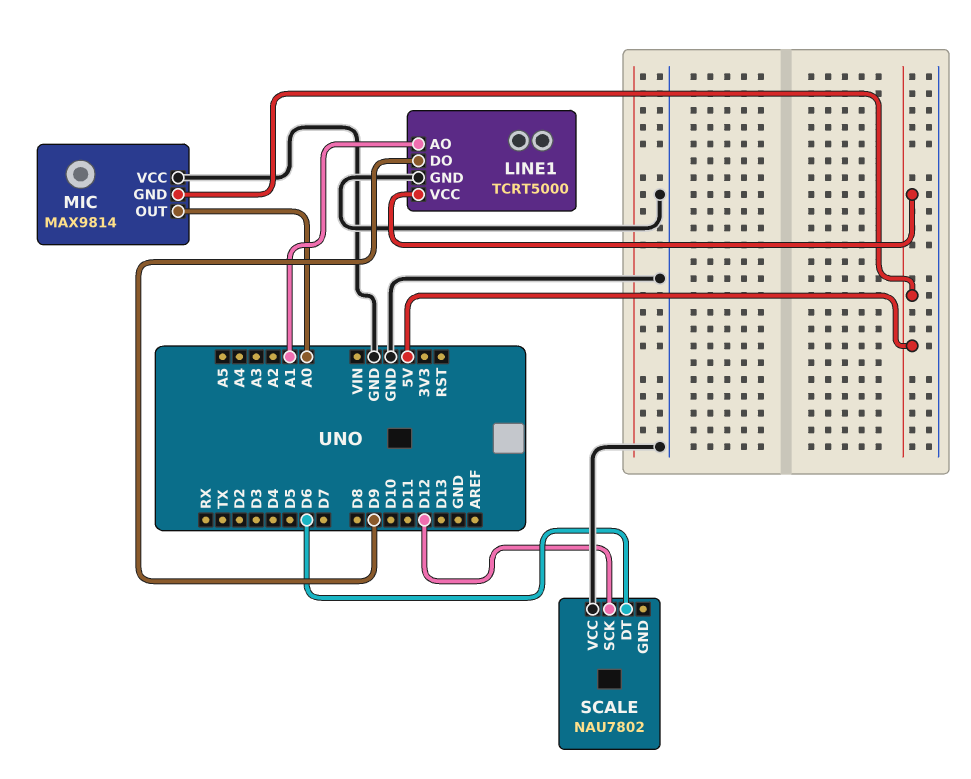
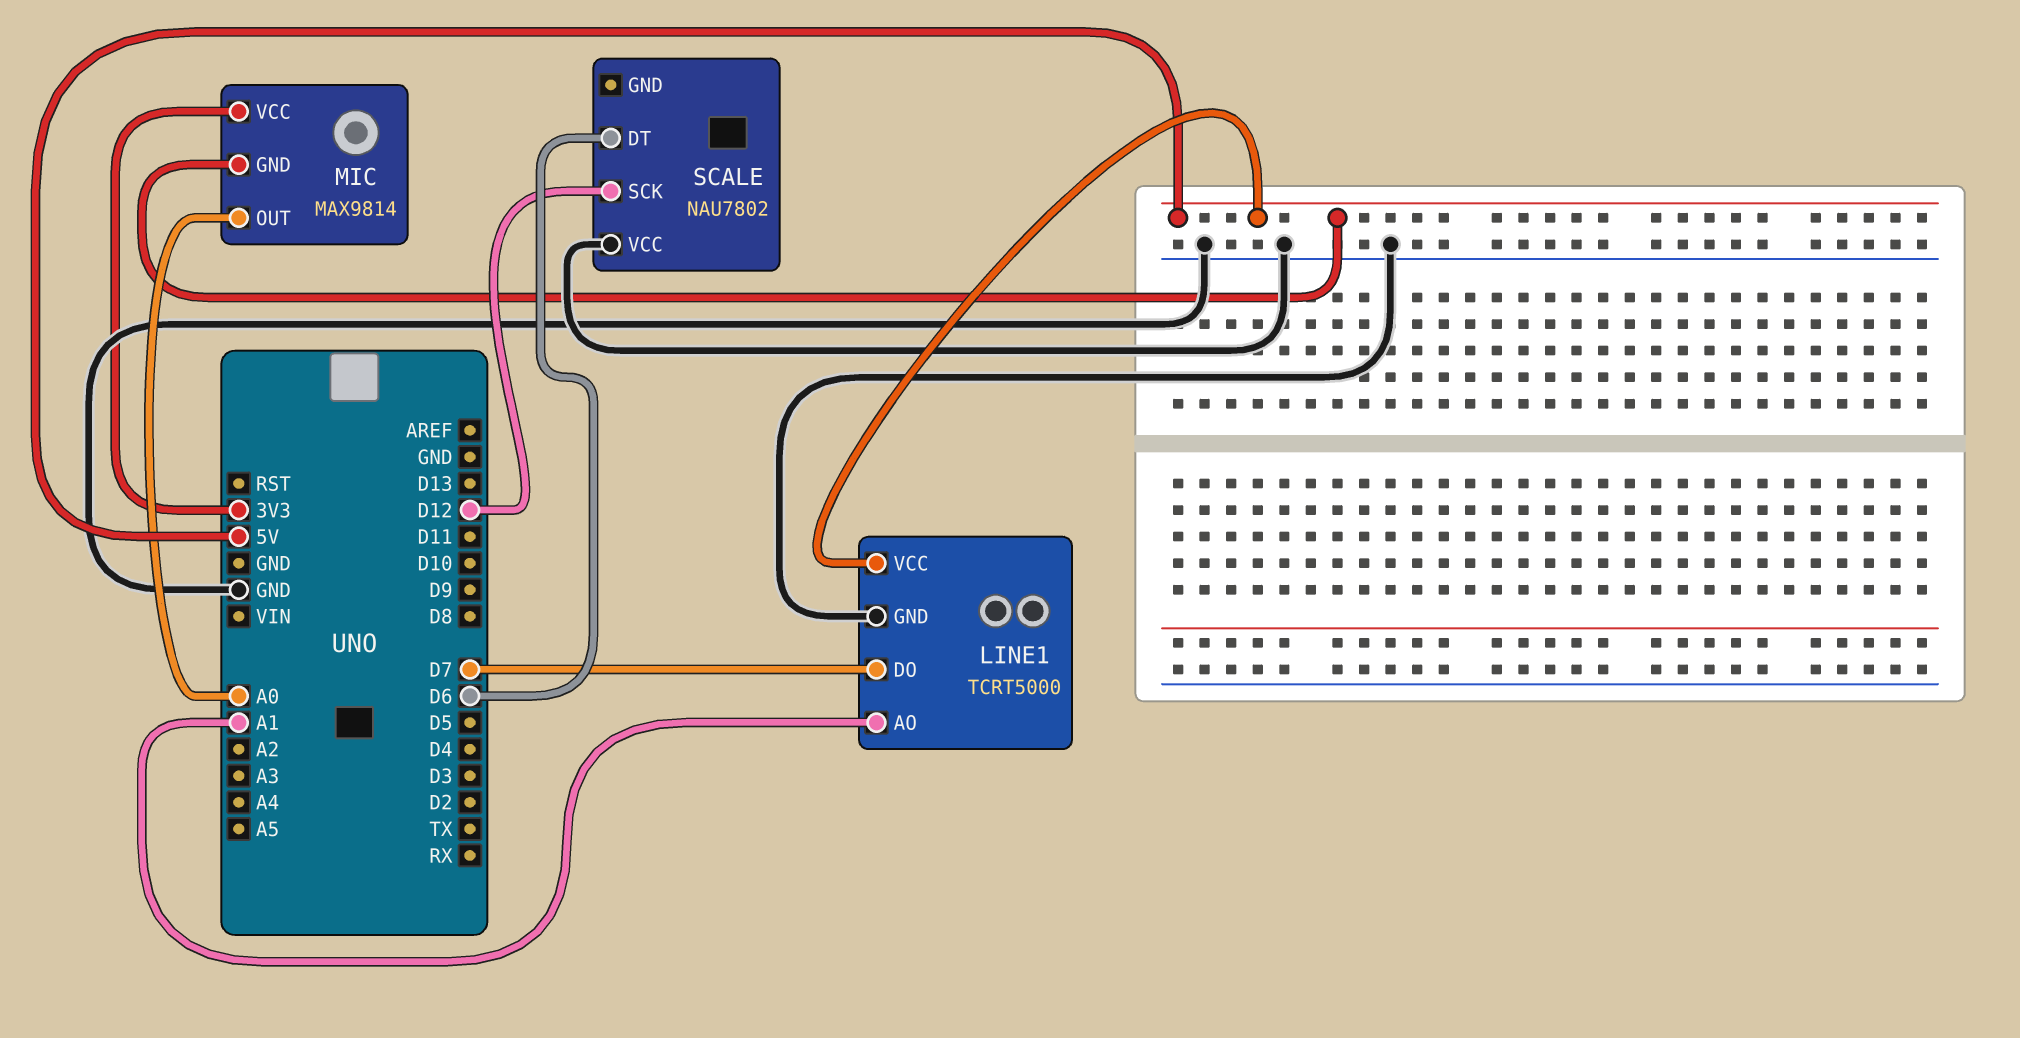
LINE1 pin DO: D9 -> D7
MIC pin VCC: GND -> 3V3

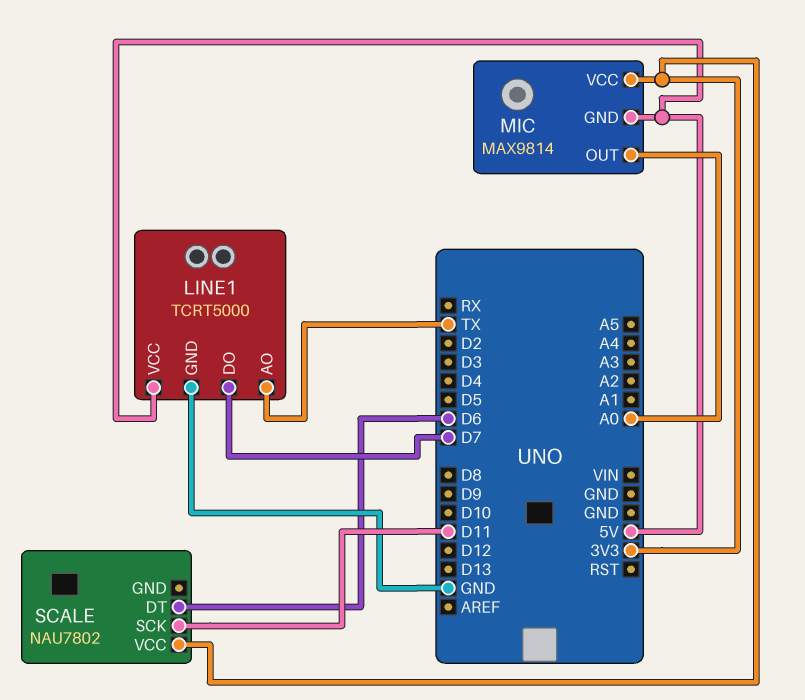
LINE1 pin AO: A1 -> TX
SCALE pin SCK: D12 -> D11
SCALE pin VCC: GND -> 3V3

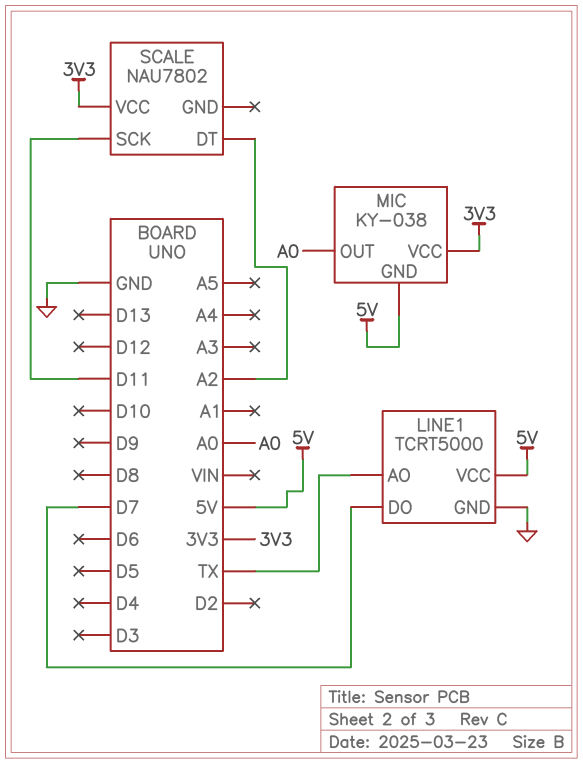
MIC: MAX9814 -> KY-038
SCALE pin DT: D6 -> A2

